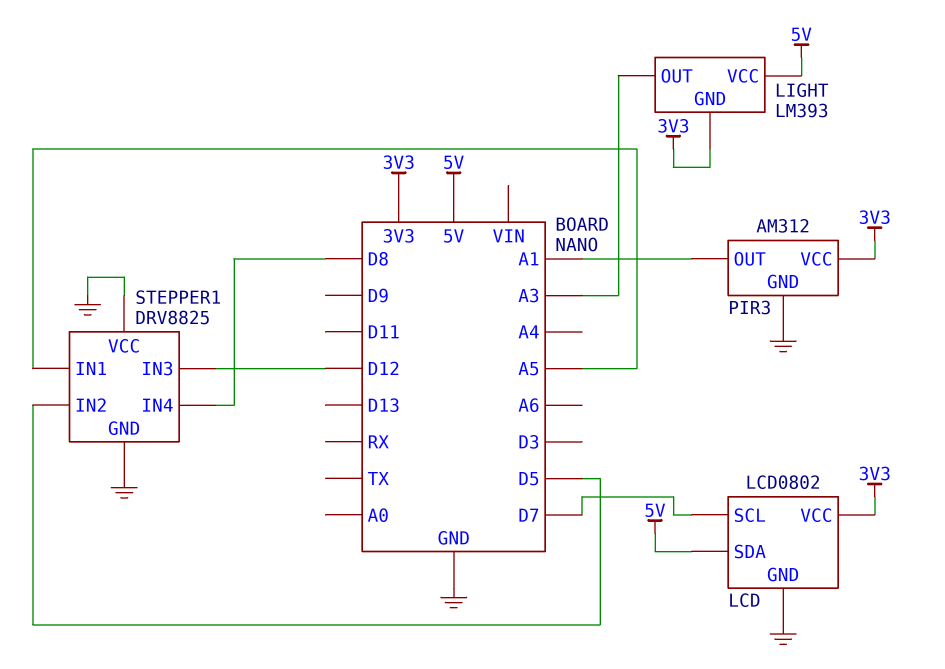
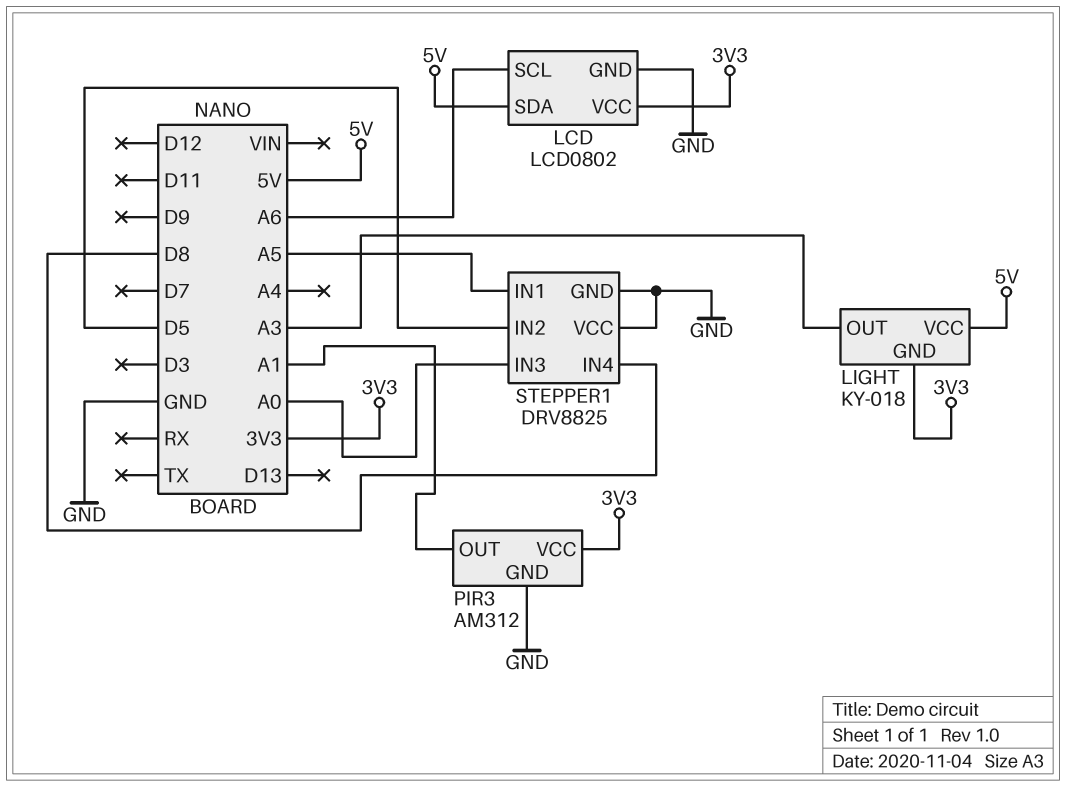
LCD pin SCL: D7 -> A6
LIGHT: LM393 -> KY-018
STEPPER1 pin IN3: D12 -> A0

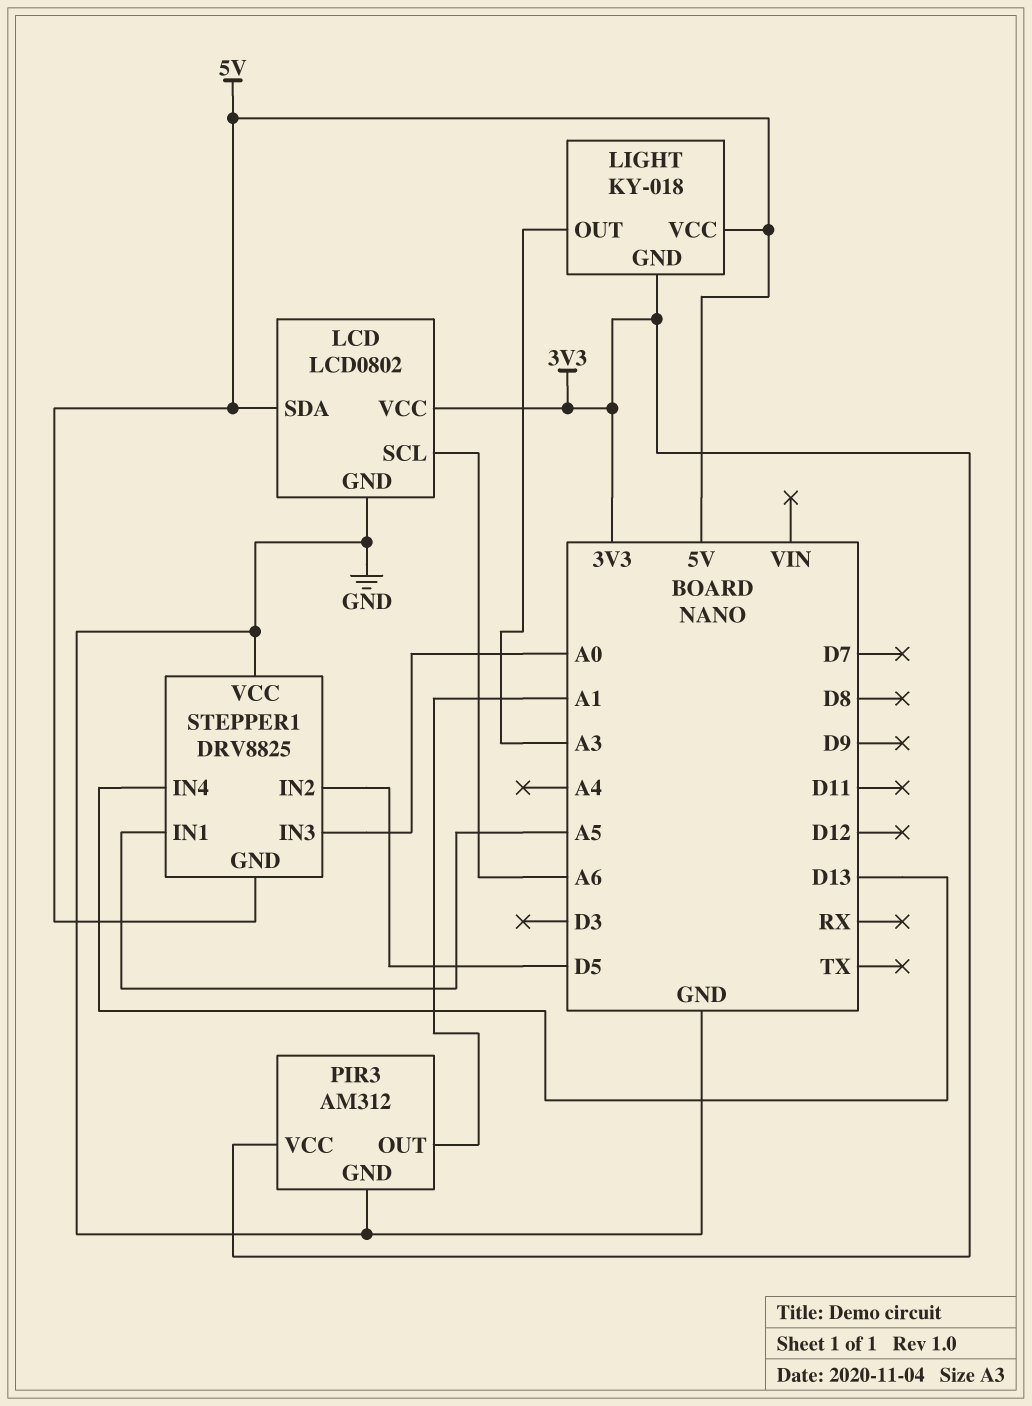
STEPPER1 pin GND: GND -> 5V
STEPPER1 pin IN4: D8 -> D13

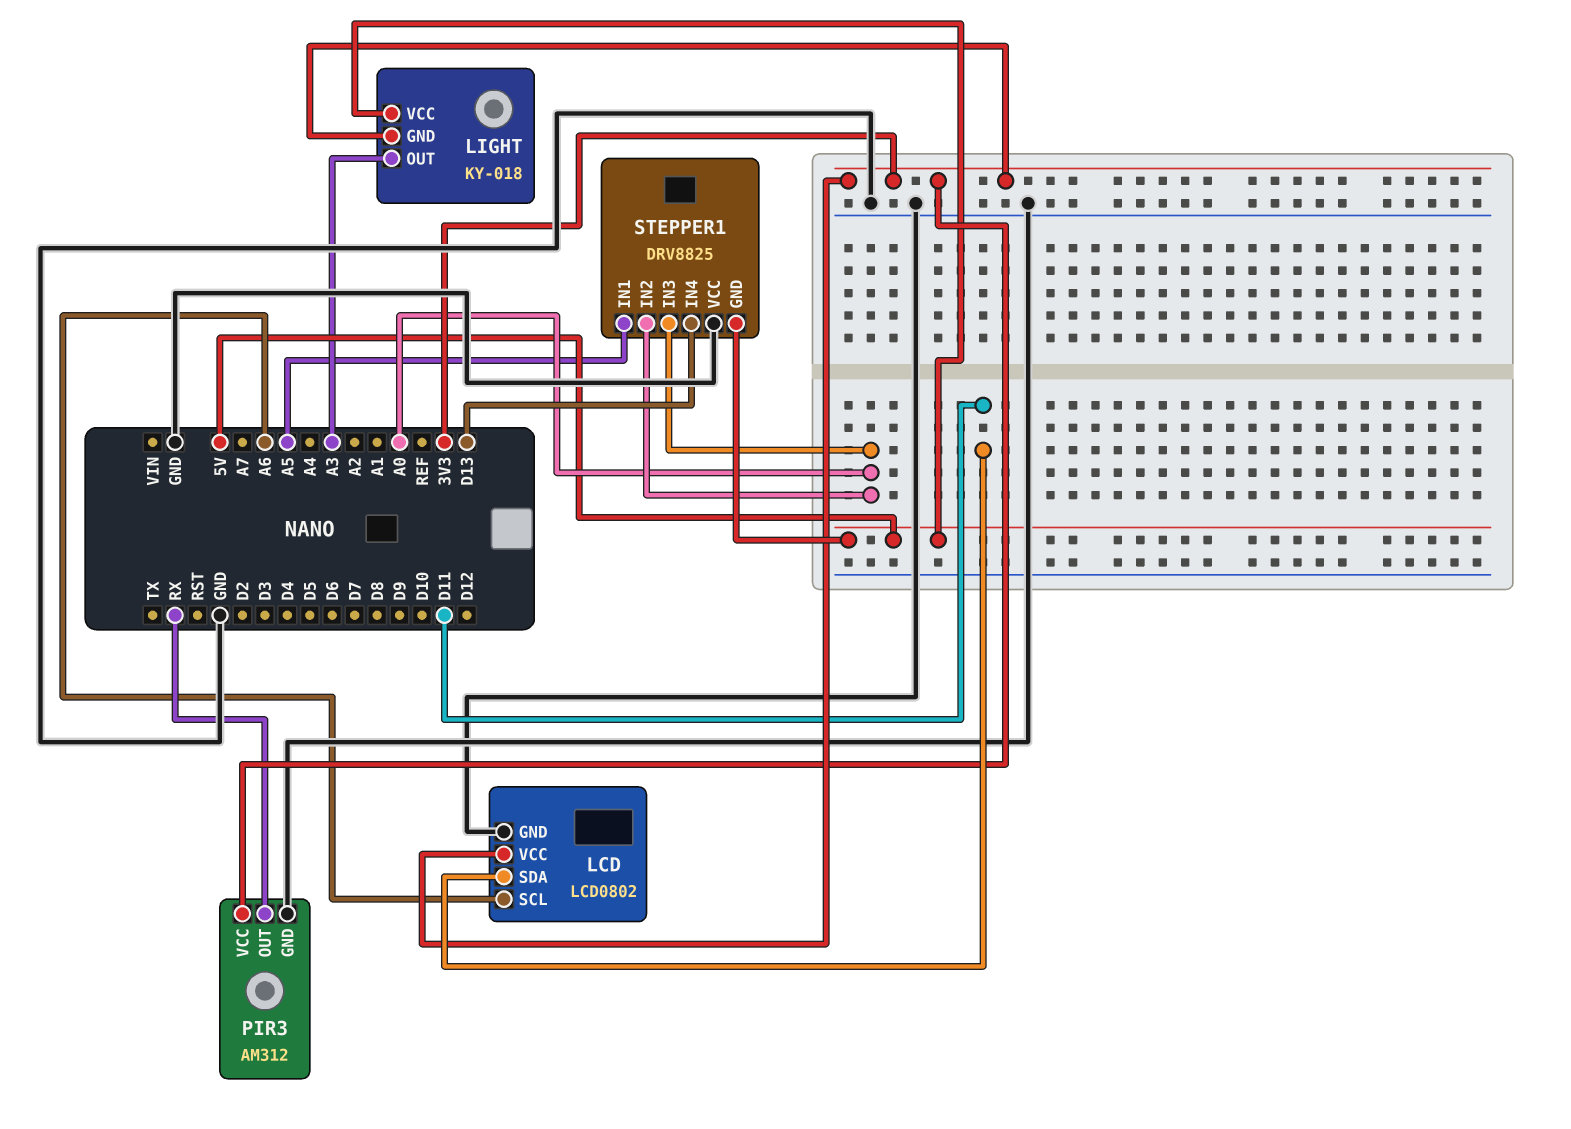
LCD pin SDA: 5V -> D11
PIR3 pin OUT: A1 -> RX
STEPPER1 pin IN2: D5 -> A0

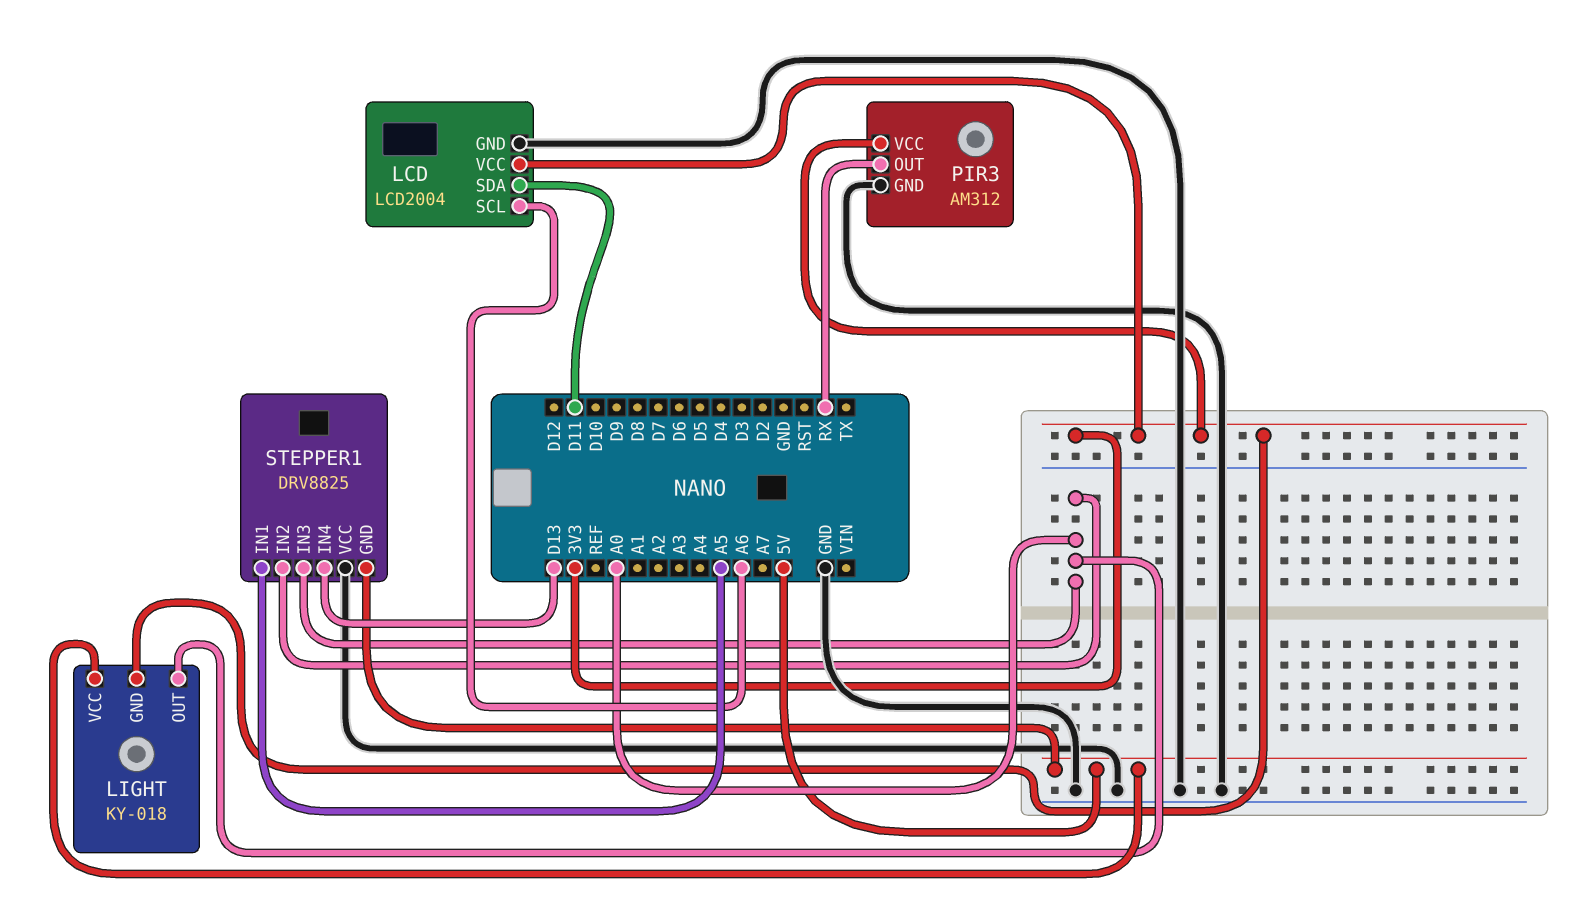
LCD: LCD0802 -> LCD2004
LIGHT pin OUT: A3 -> A0

